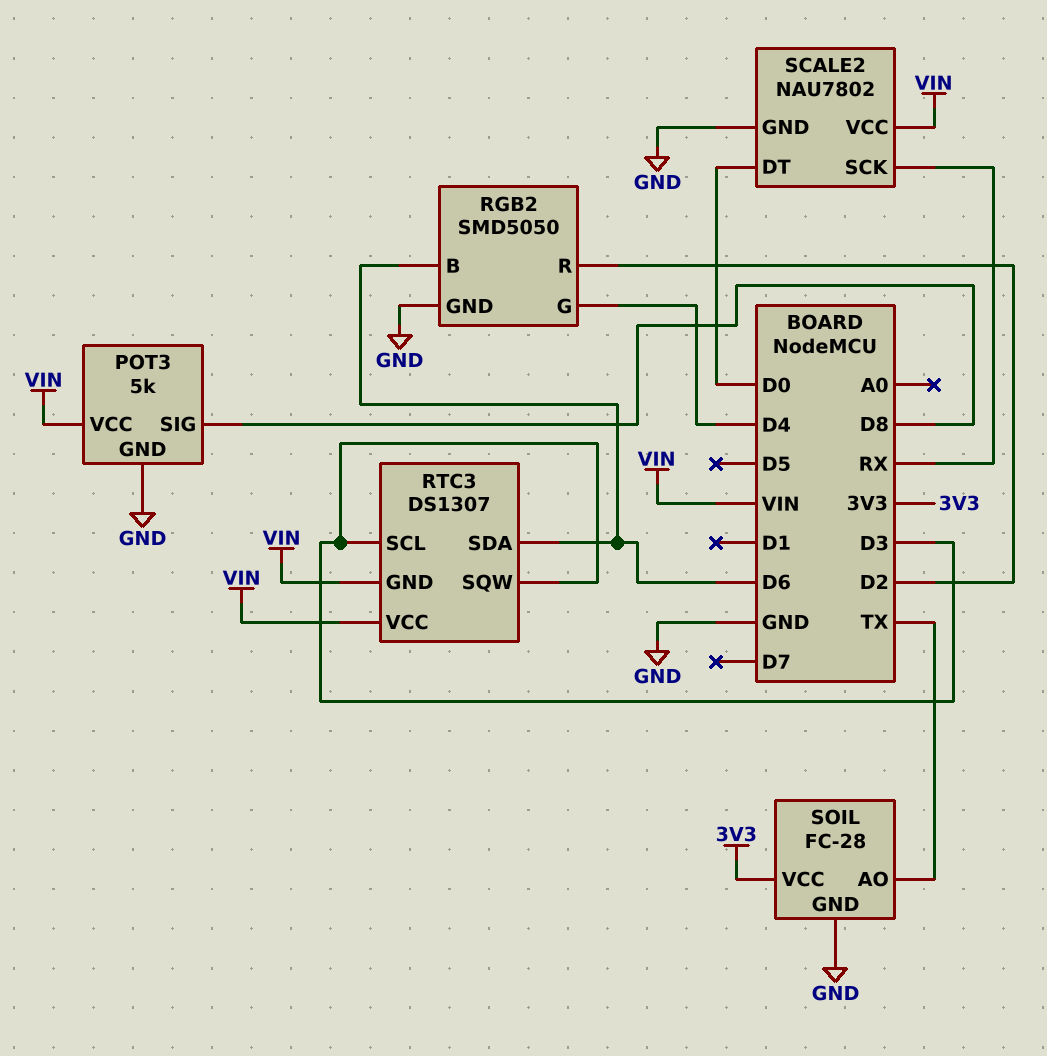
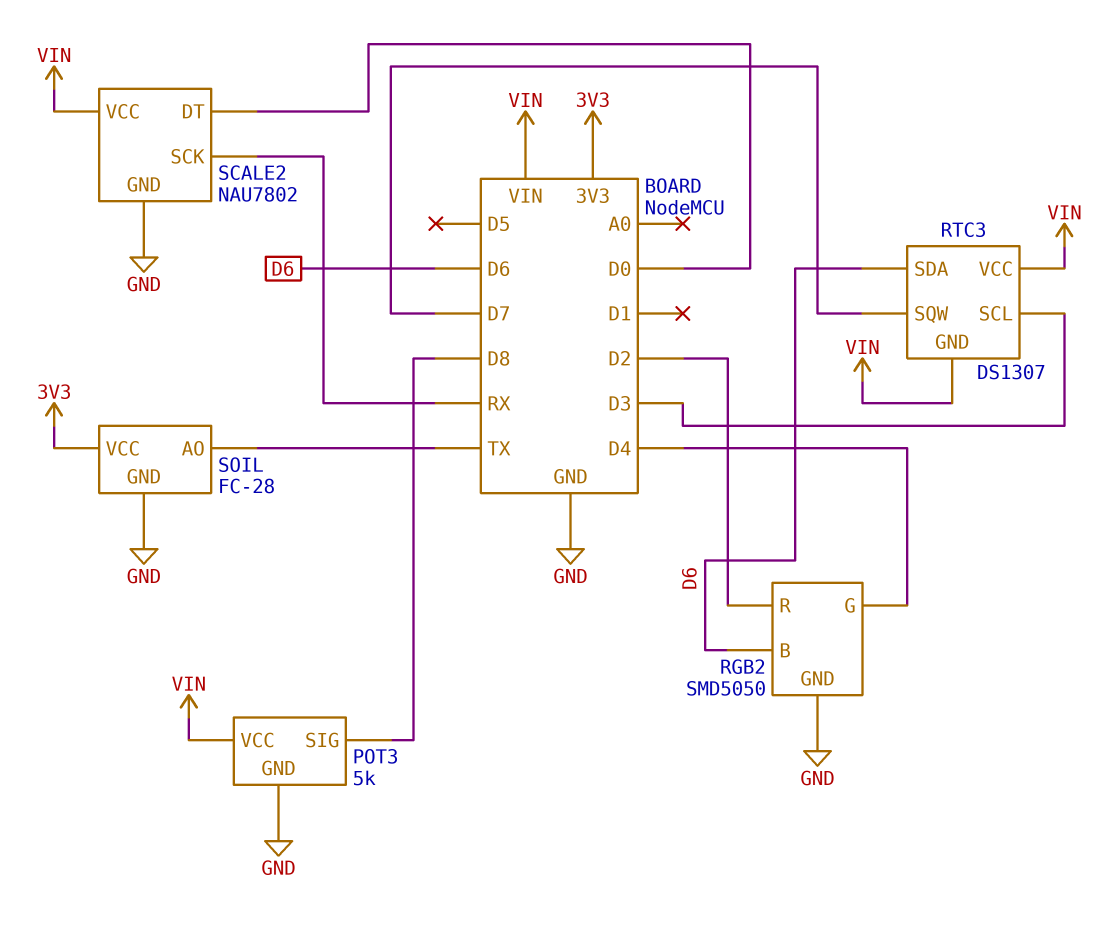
RTC3 pin SQW: D3 -> D7

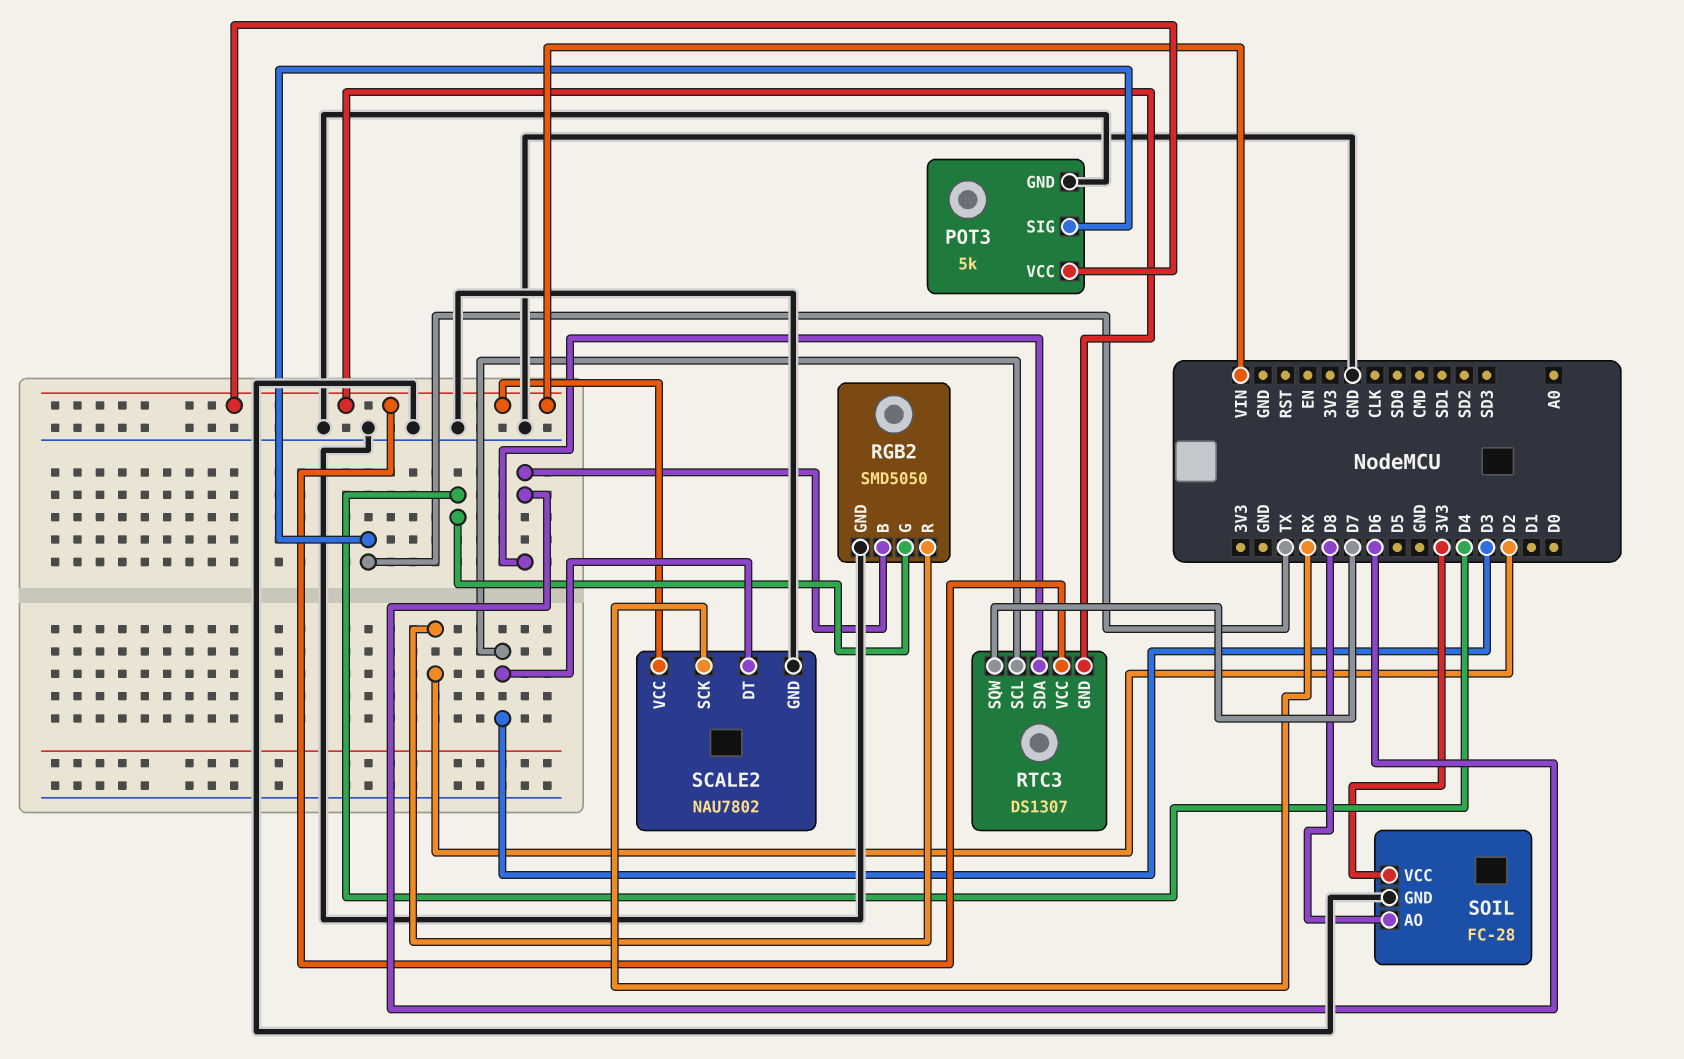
POT3 pin SIG: D8 -> TX
SCALE2 pin DT: D0 -> D3
SOIL pin AO: TX -> D8

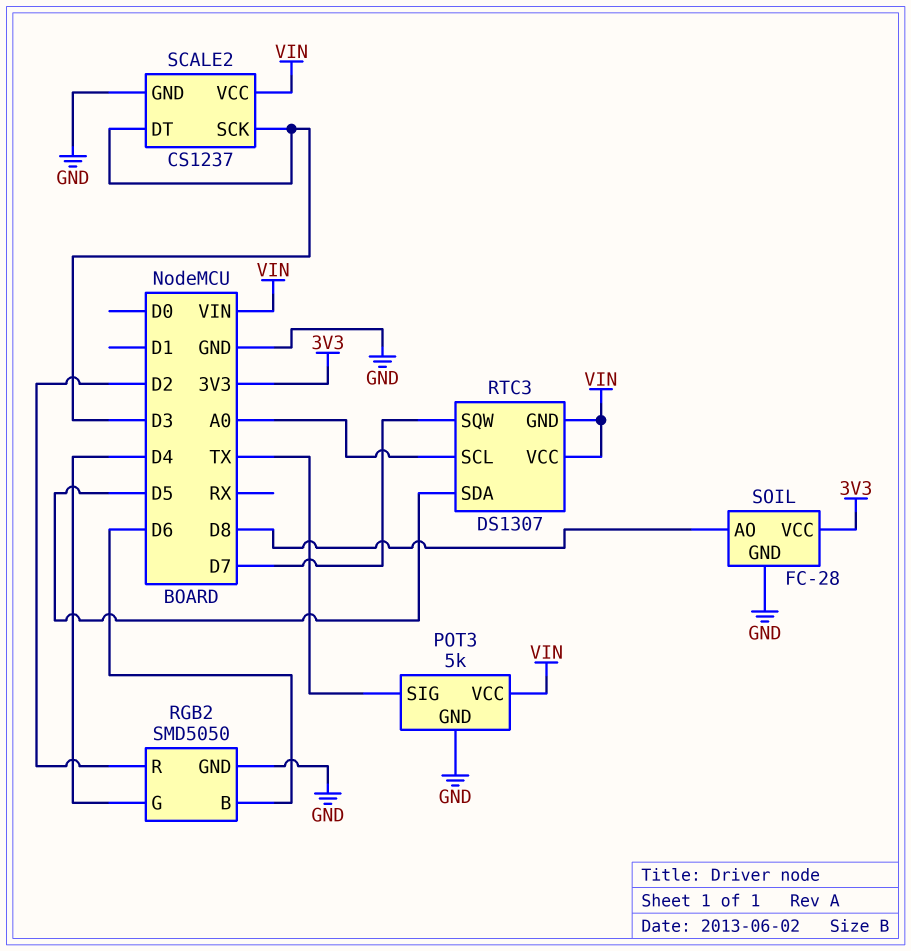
RTC3 pin SCL: D3 -> A0
RTC3 pin SDA: D6 -> D5
SCALE2: NAU7802 -> CS1237
SCALE2 pin SCK: RX -> D3

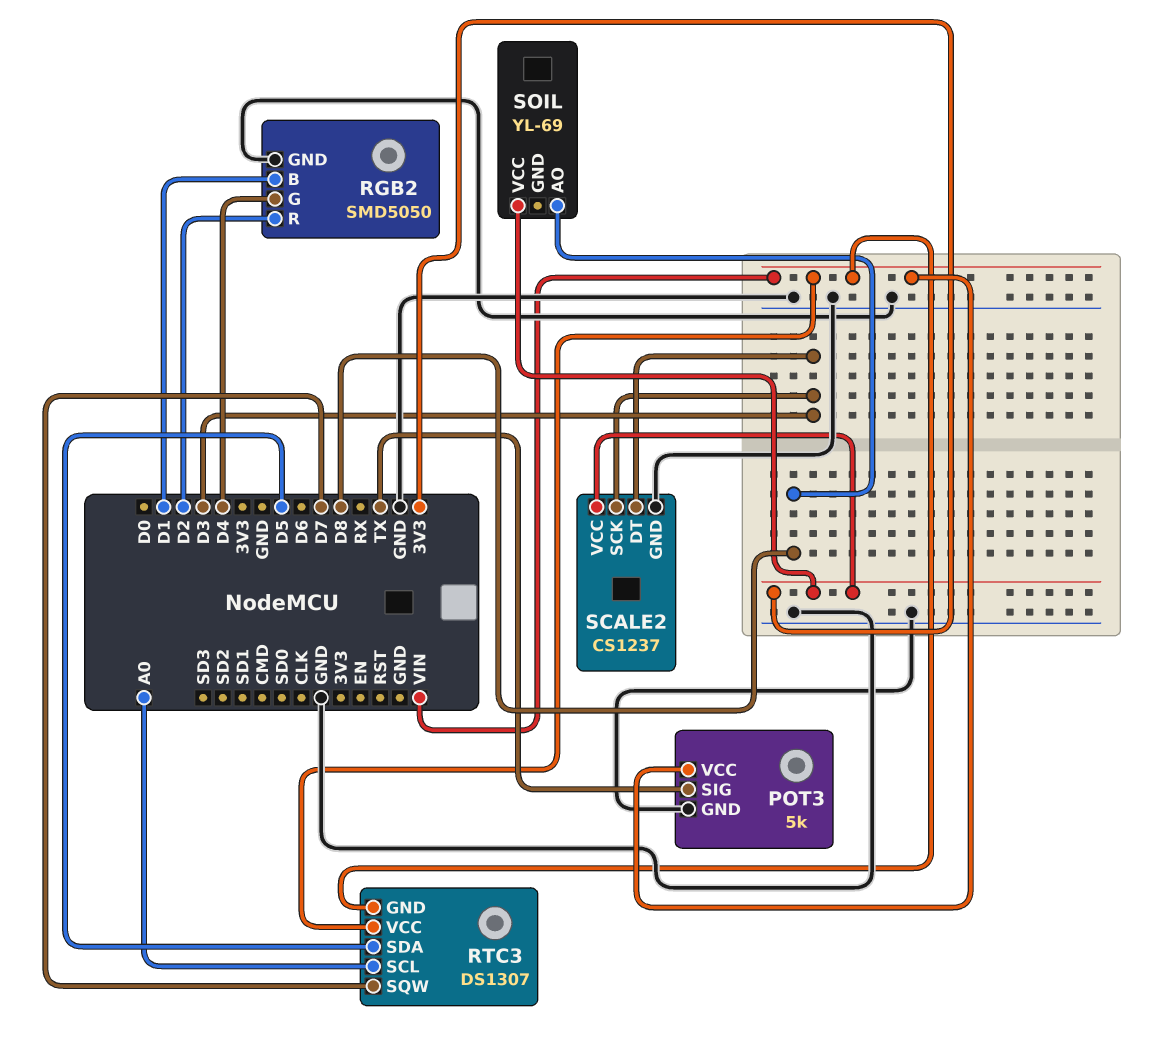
RGB2 pin B: D6 -> D1
SCALE2 pin VCC: VIN -> 3V3
SOIL: FC-28 -> YL-69
SOIL pin GND: GND -> none

